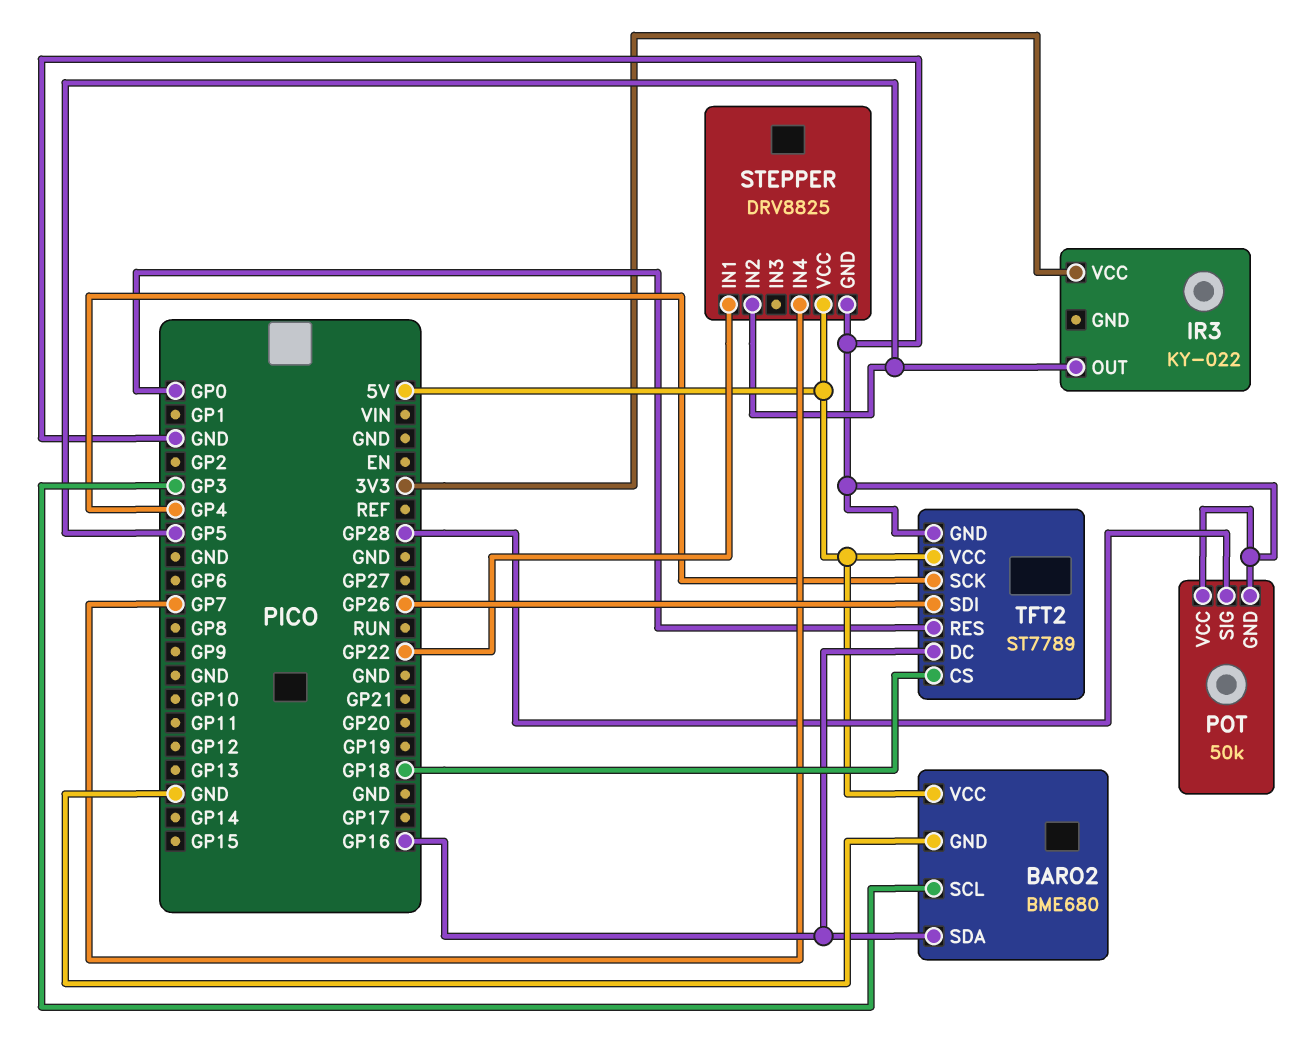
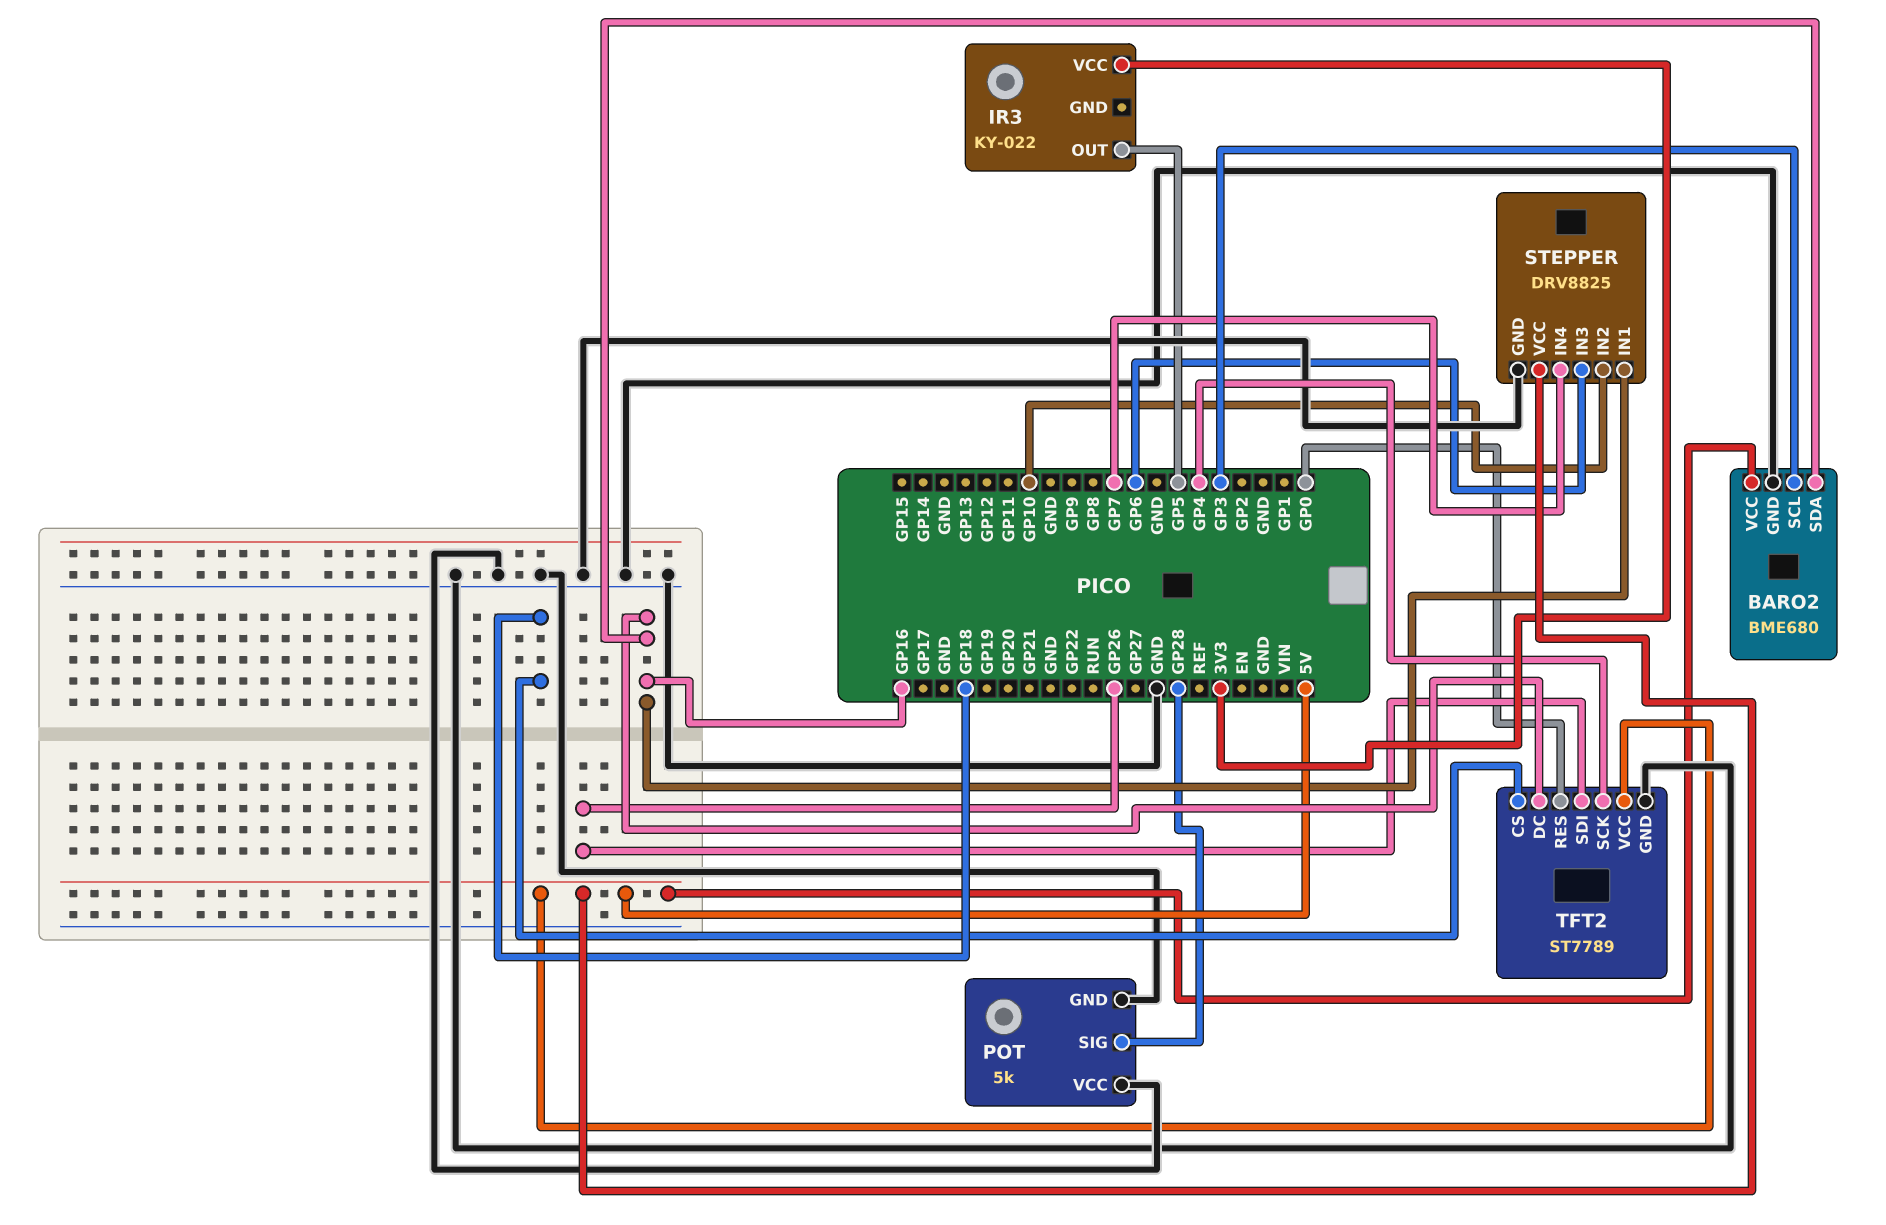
POT: 50k -> 5k
STEPPER pin IN1: GP22 -> GP16
STEPPER pin IN2: GP5 -> GP10
STEPPER pin IN3: none -> GP6

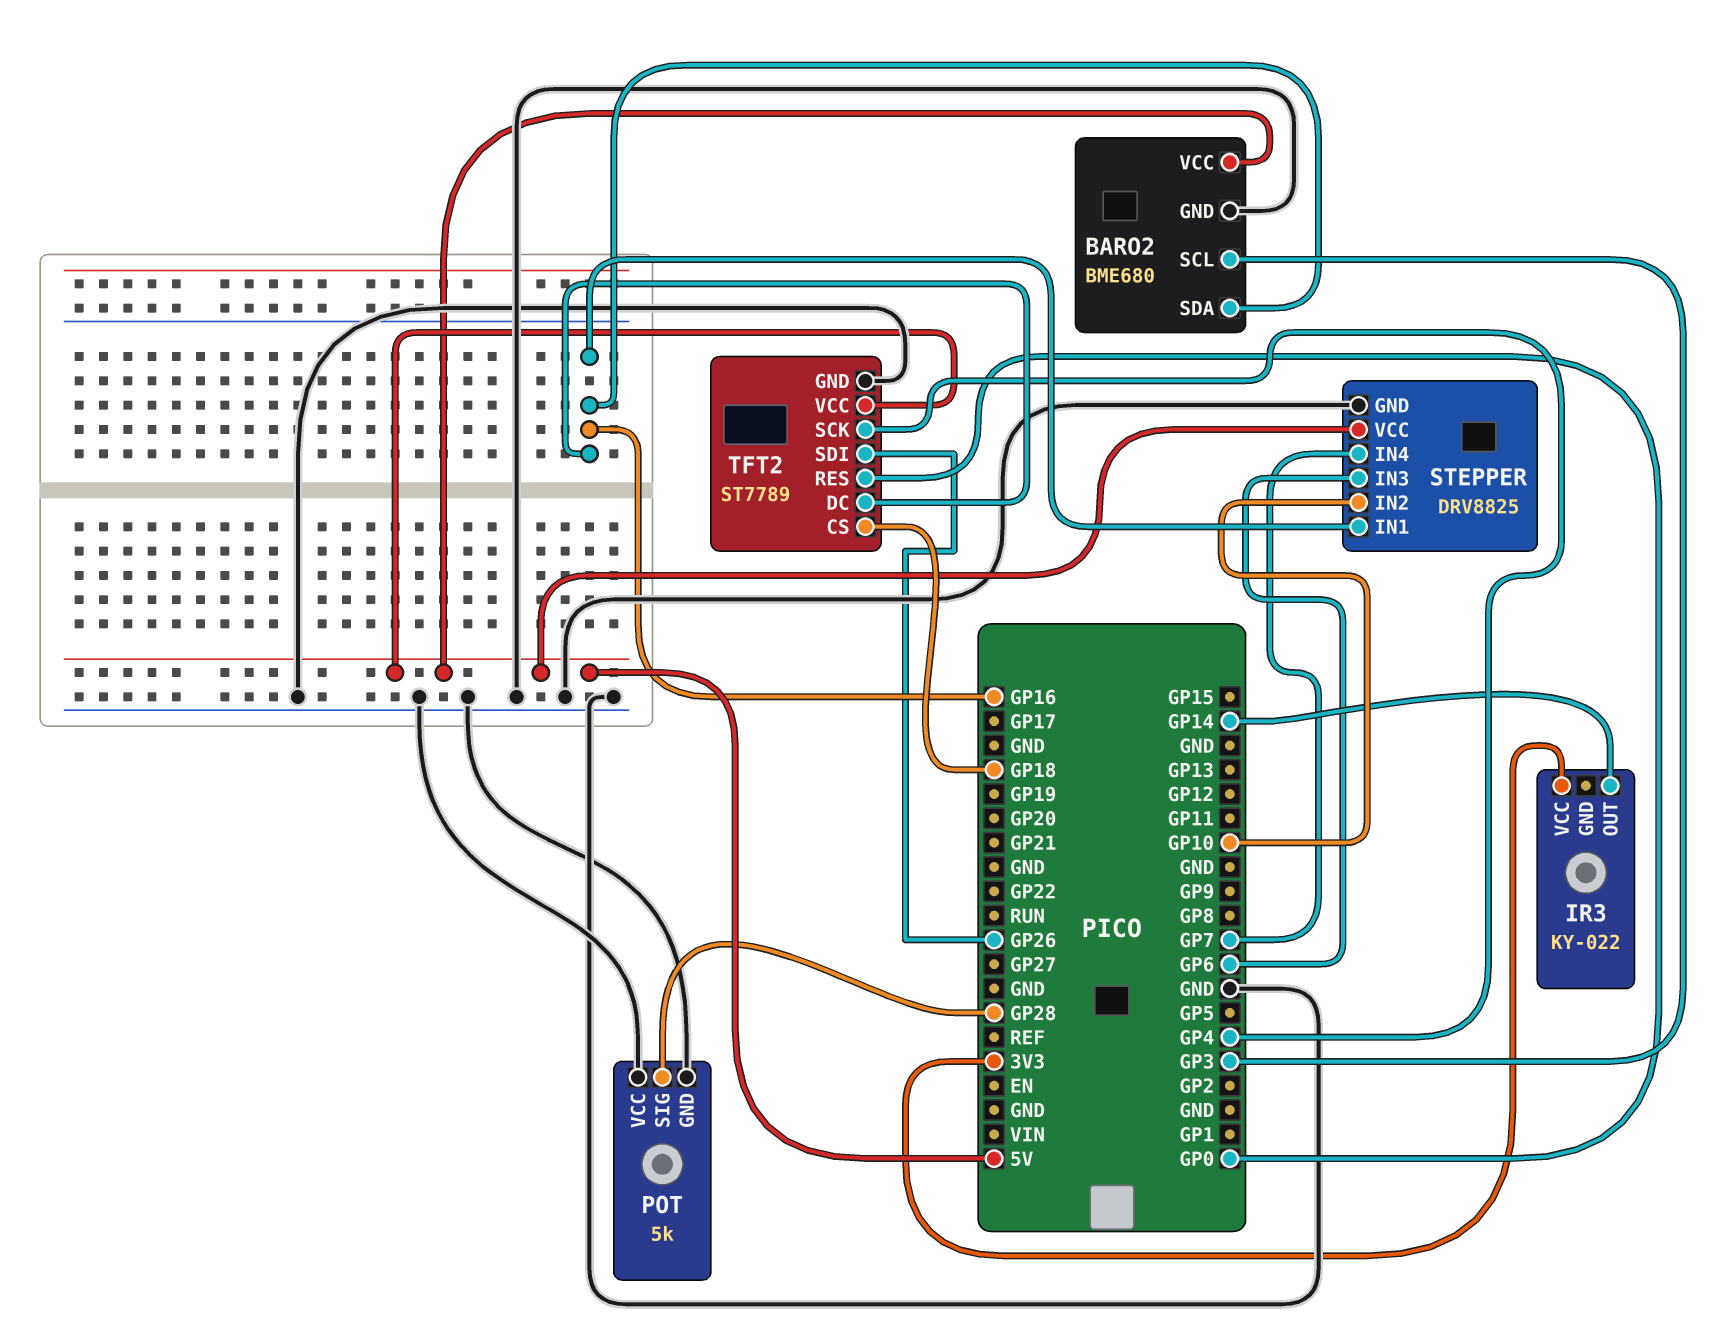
IR3 pin OUT: GP5 -> GP14

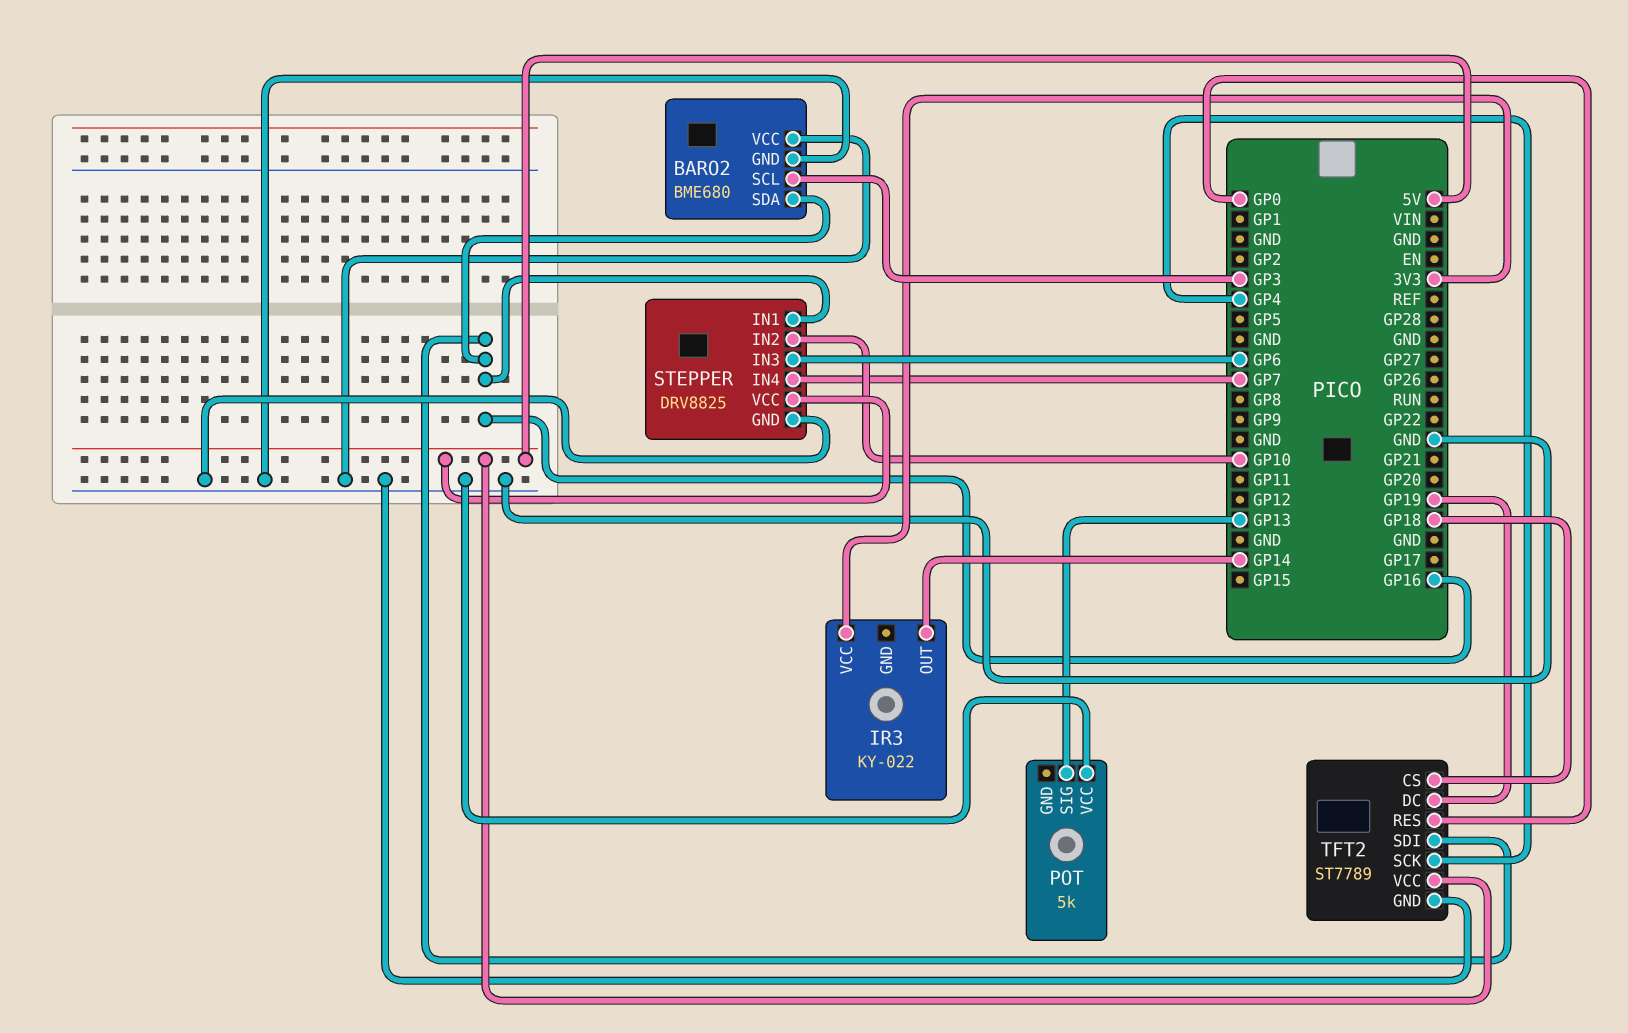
BARO2 pin VCC: 5V -> GND
POT pin GND: GND -> none
POT pin SIG: GP28 -> GP13
TFT2 pin DC: GP16 -> GP19
TFT2 pin SDI: GP26 -> GP16

